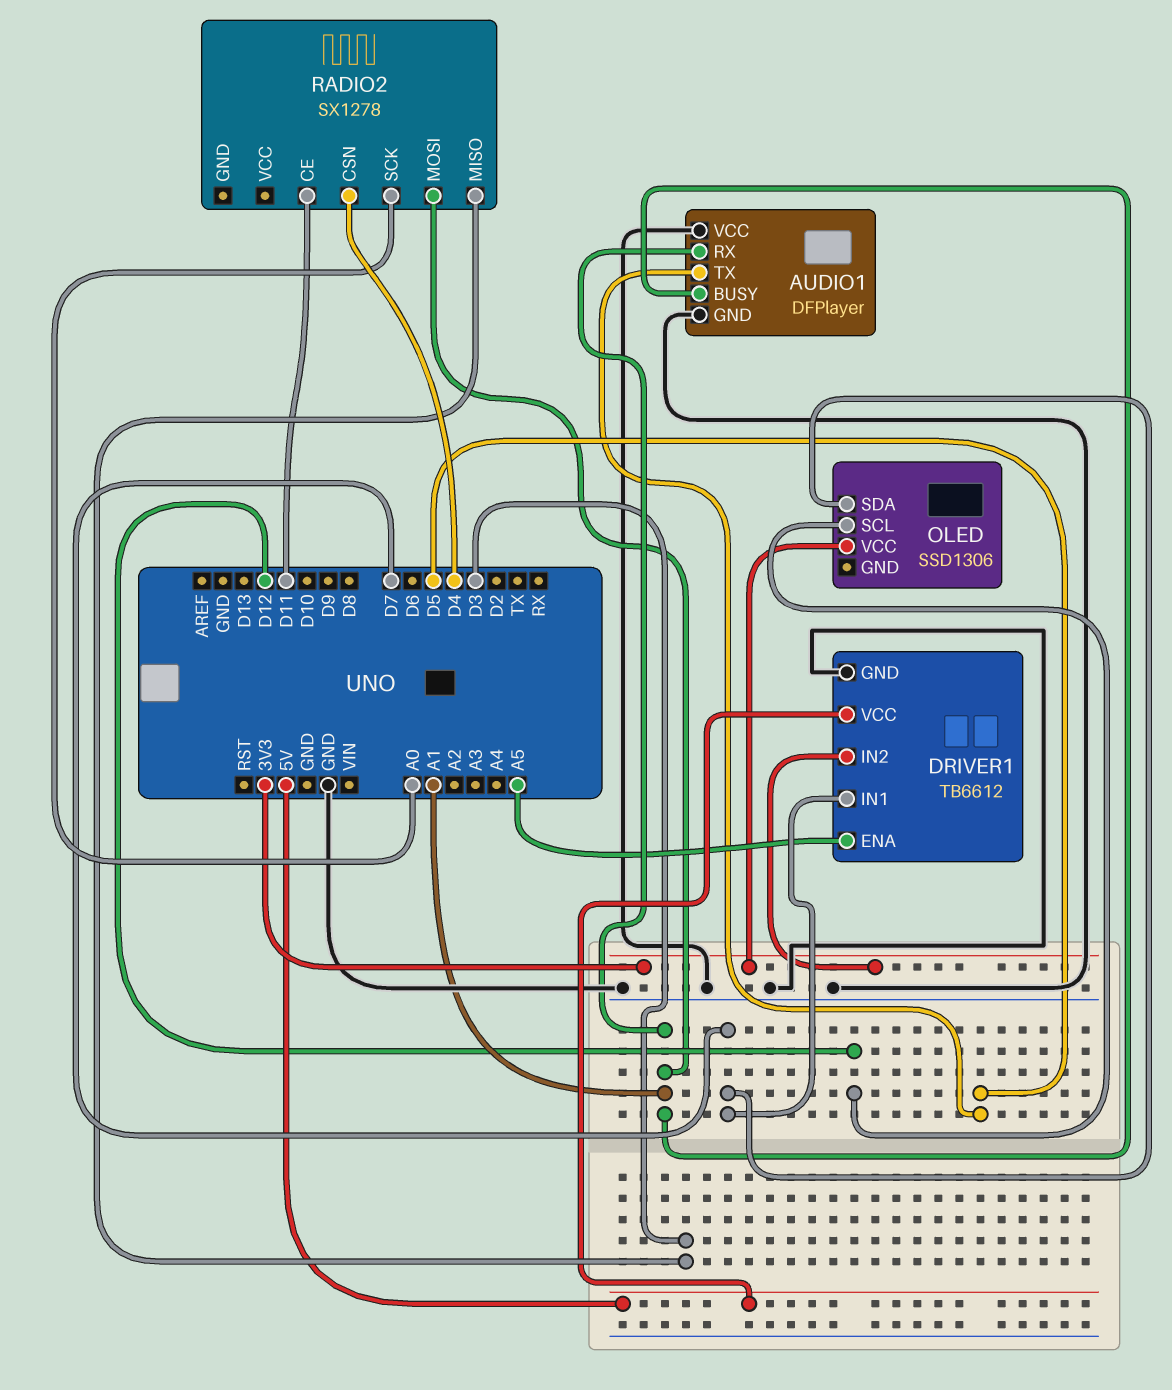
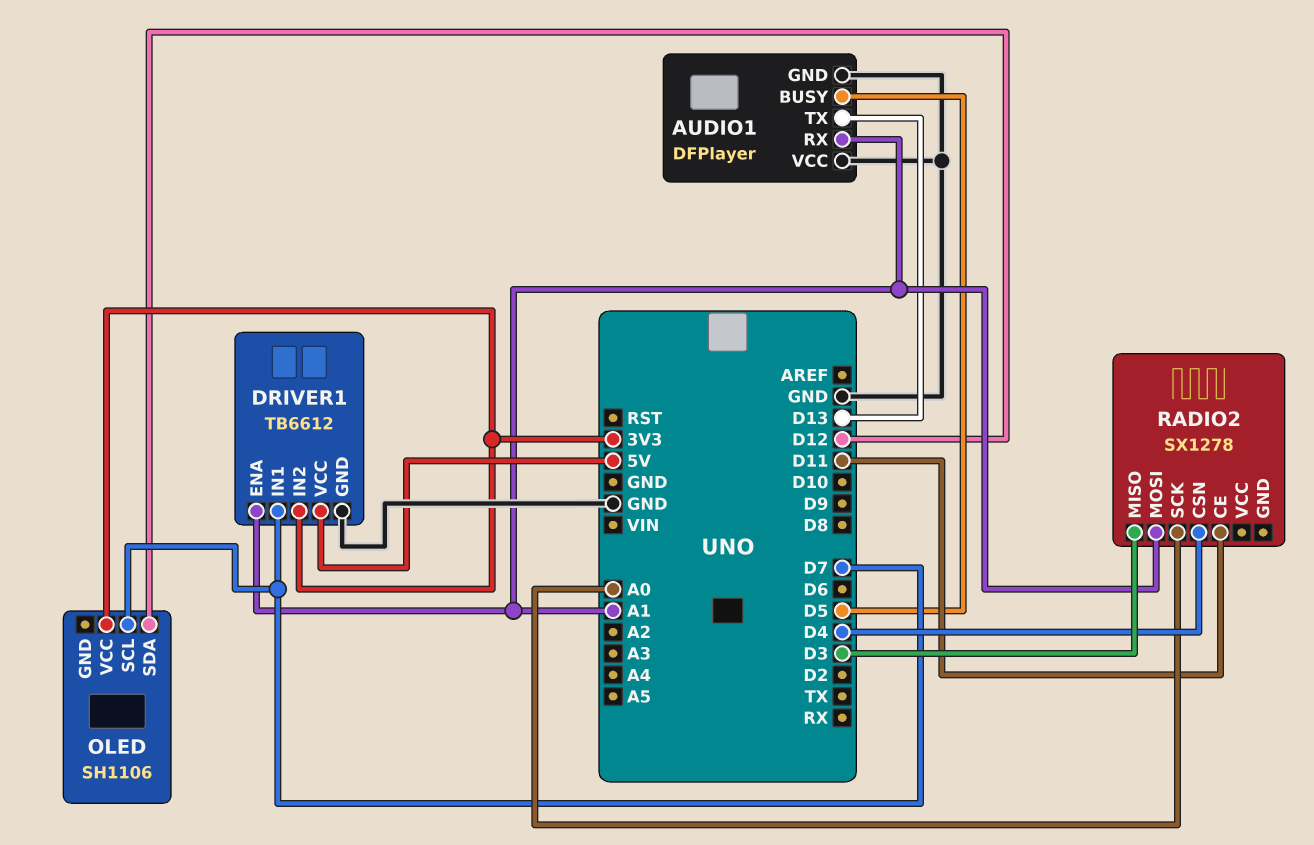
AUDIO1 pin BUSY: A1 -> D5
AUDIO1 pin TX: D5 -> D13
DRIVER1 pin ENA: A5 -> A1
OLED: SSD1306 -> SH1106
OLED pin SCL: D12 -> D7
OLED pin SDA: D7 -> D12

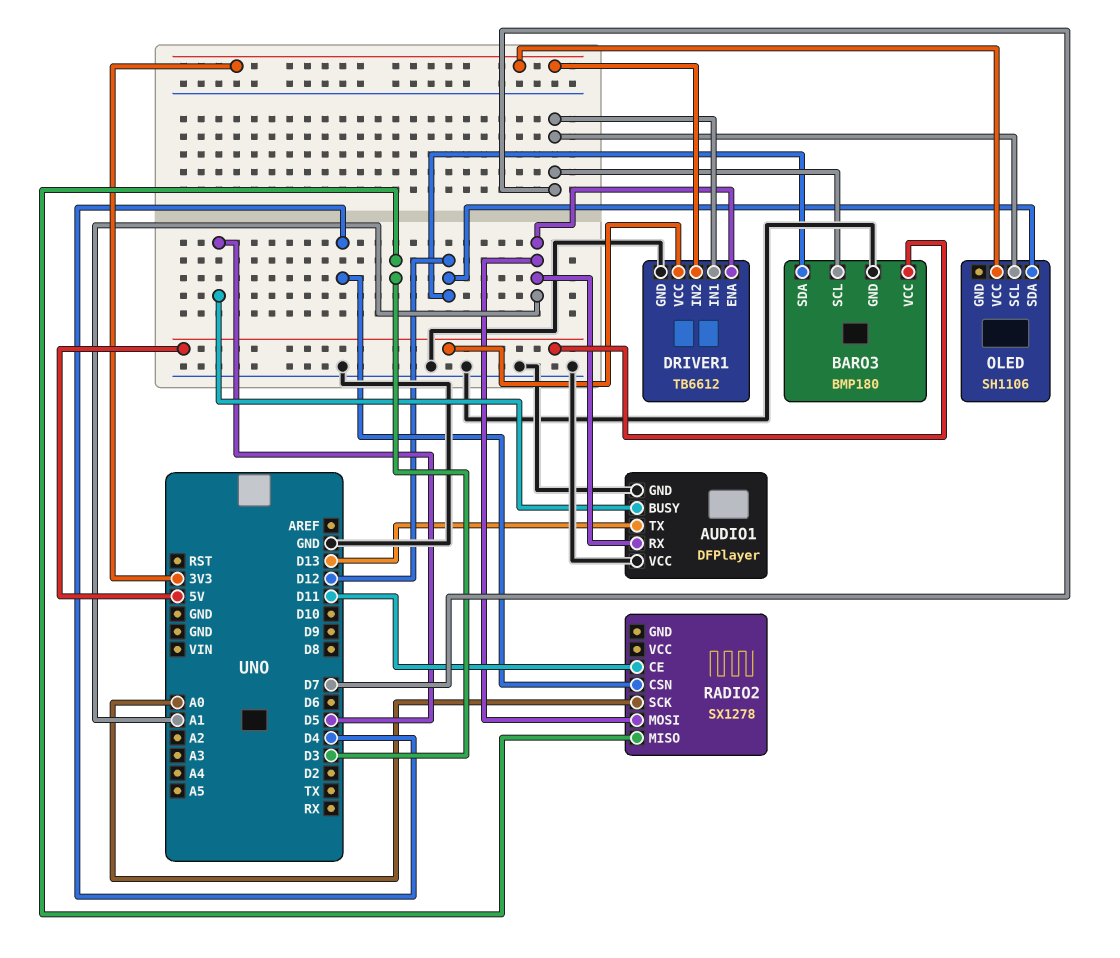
BARO3: none -> BMP180
BARO3 pin GND: none -> GND
BARO3 pin SCL: none -> D7
BARO3 pin SDA: none -> D12
BARO3 pin VCC: none -> 5V

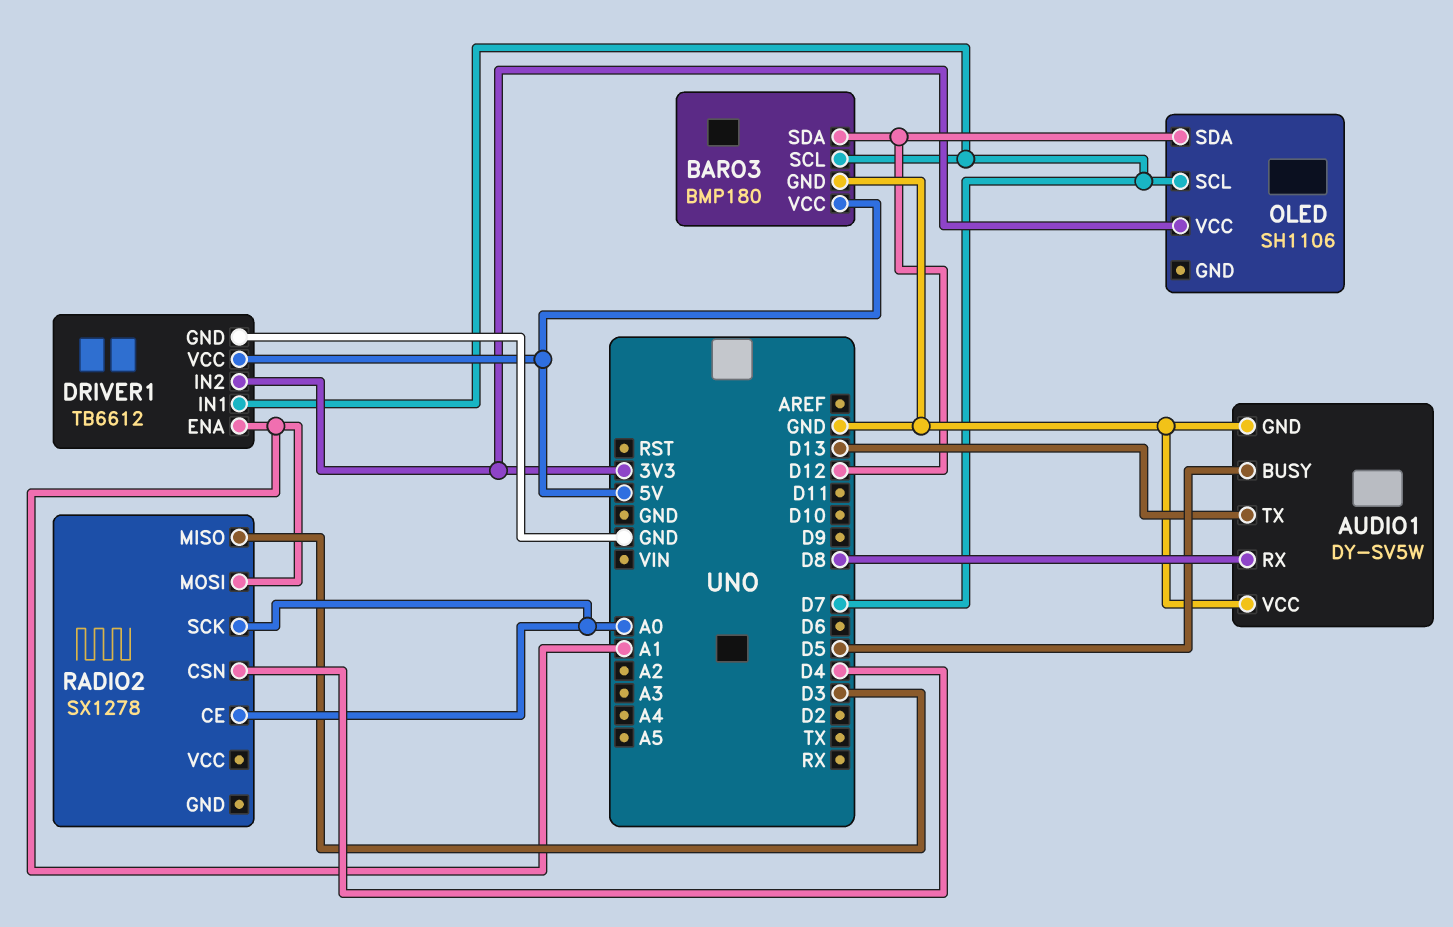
AUDIO1: DFPlayer -> DY-SV5W
AUDIO1 pin RX: A1 -> D8
RADIO2 pin CE: D11 -> A0

